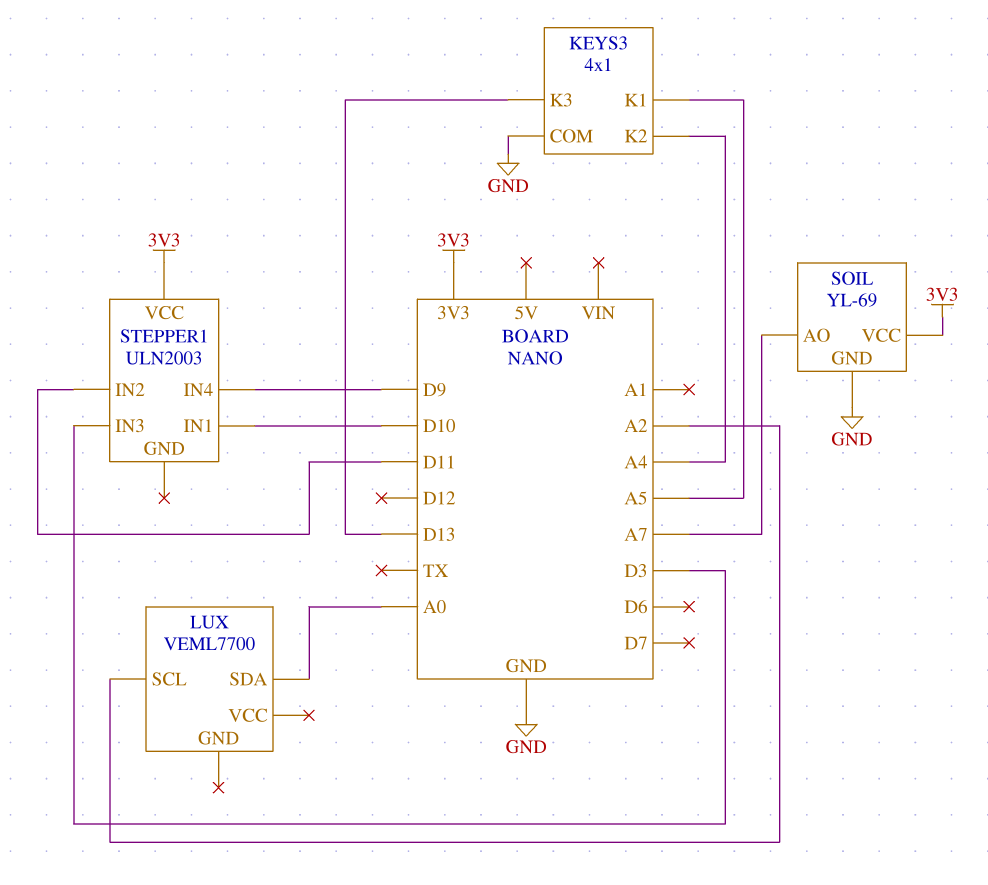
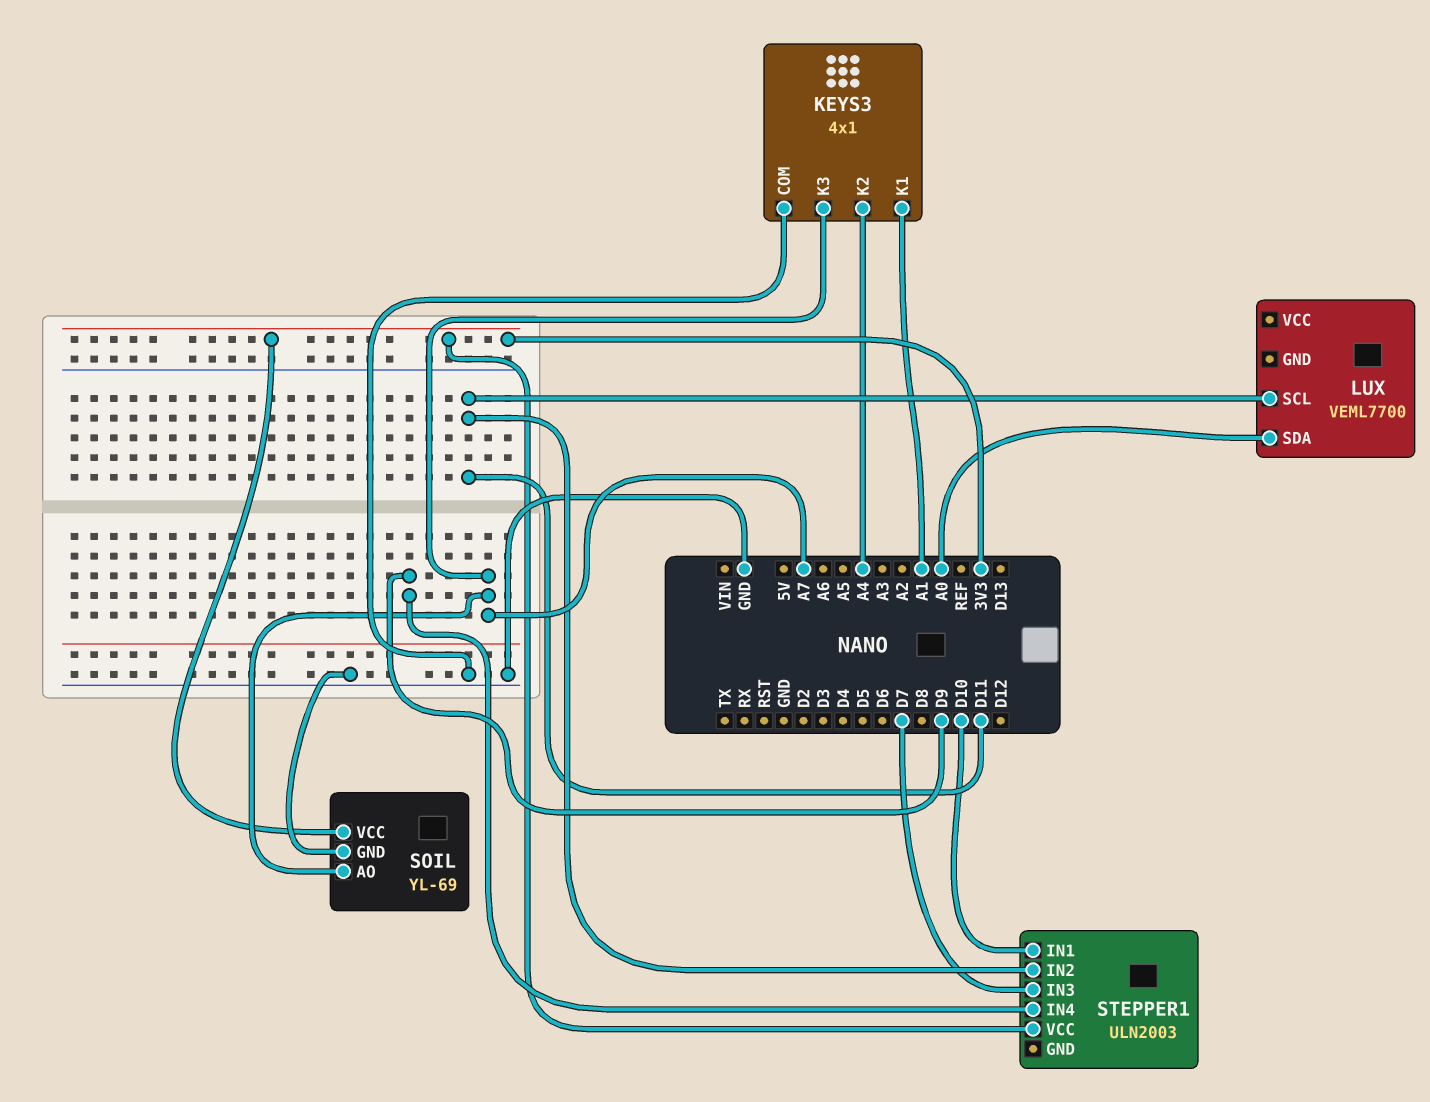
KEYS3 pin K1: A5 -> A1
KEYS3 pin K3: D13 -> A7
LUX pin SCL: A2 -> D11
STEPPER1 pin IN3: D3 -> D7

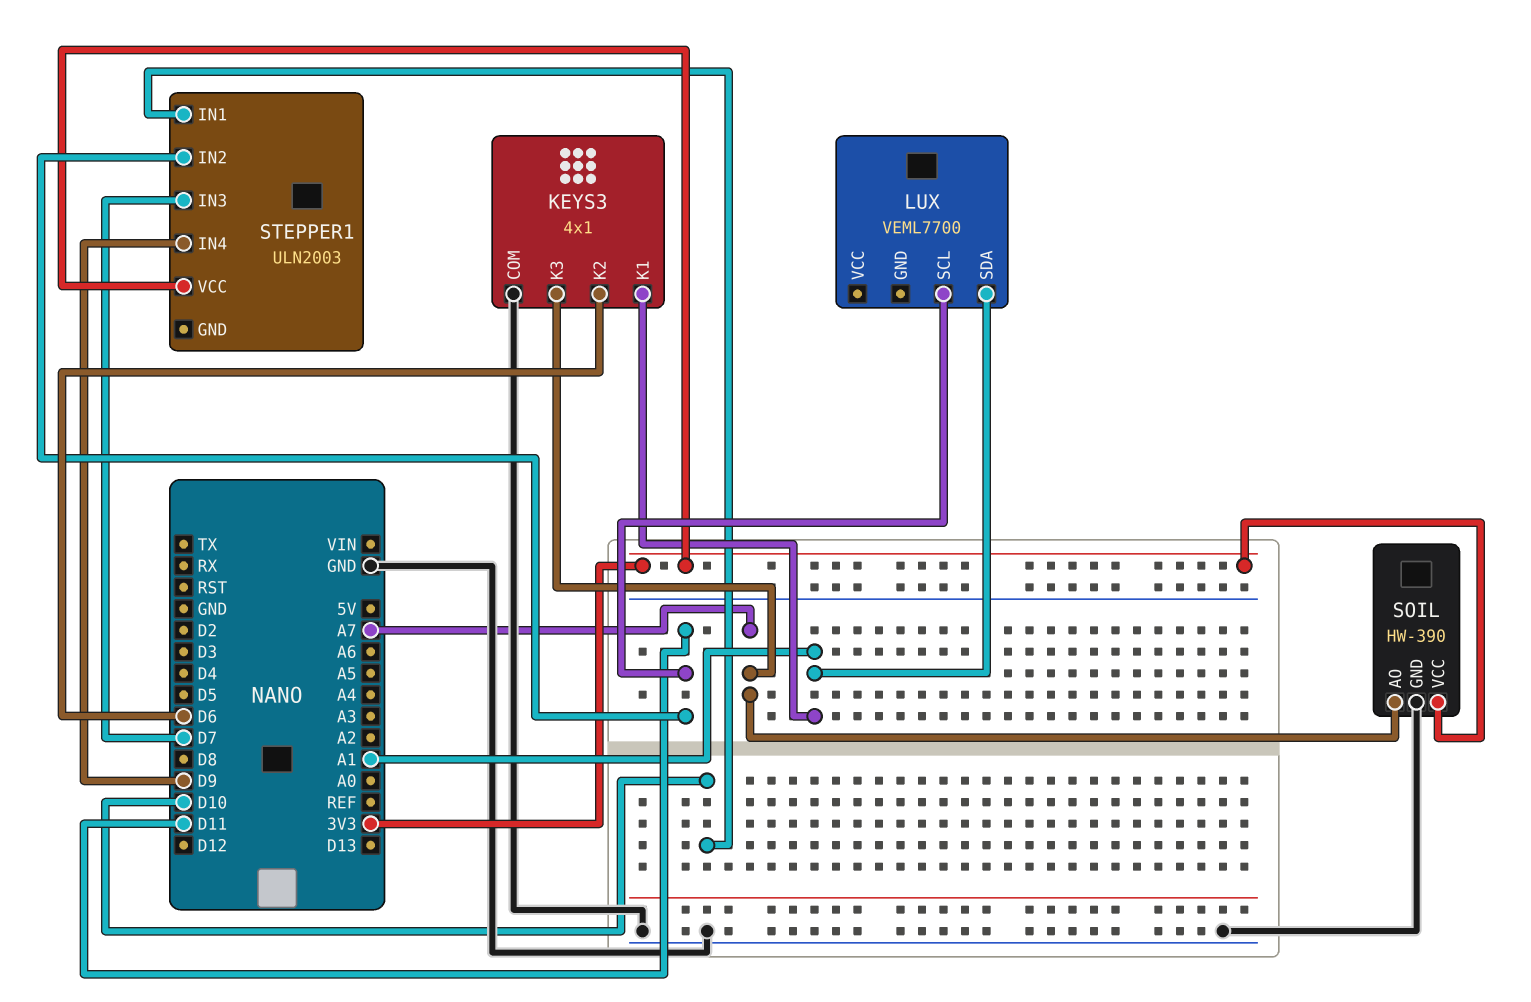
KEYS3 pin K2: A4 -> D6
LUX pin SDA: A0 -> A1
SOIL: YL-69 -> HW-390

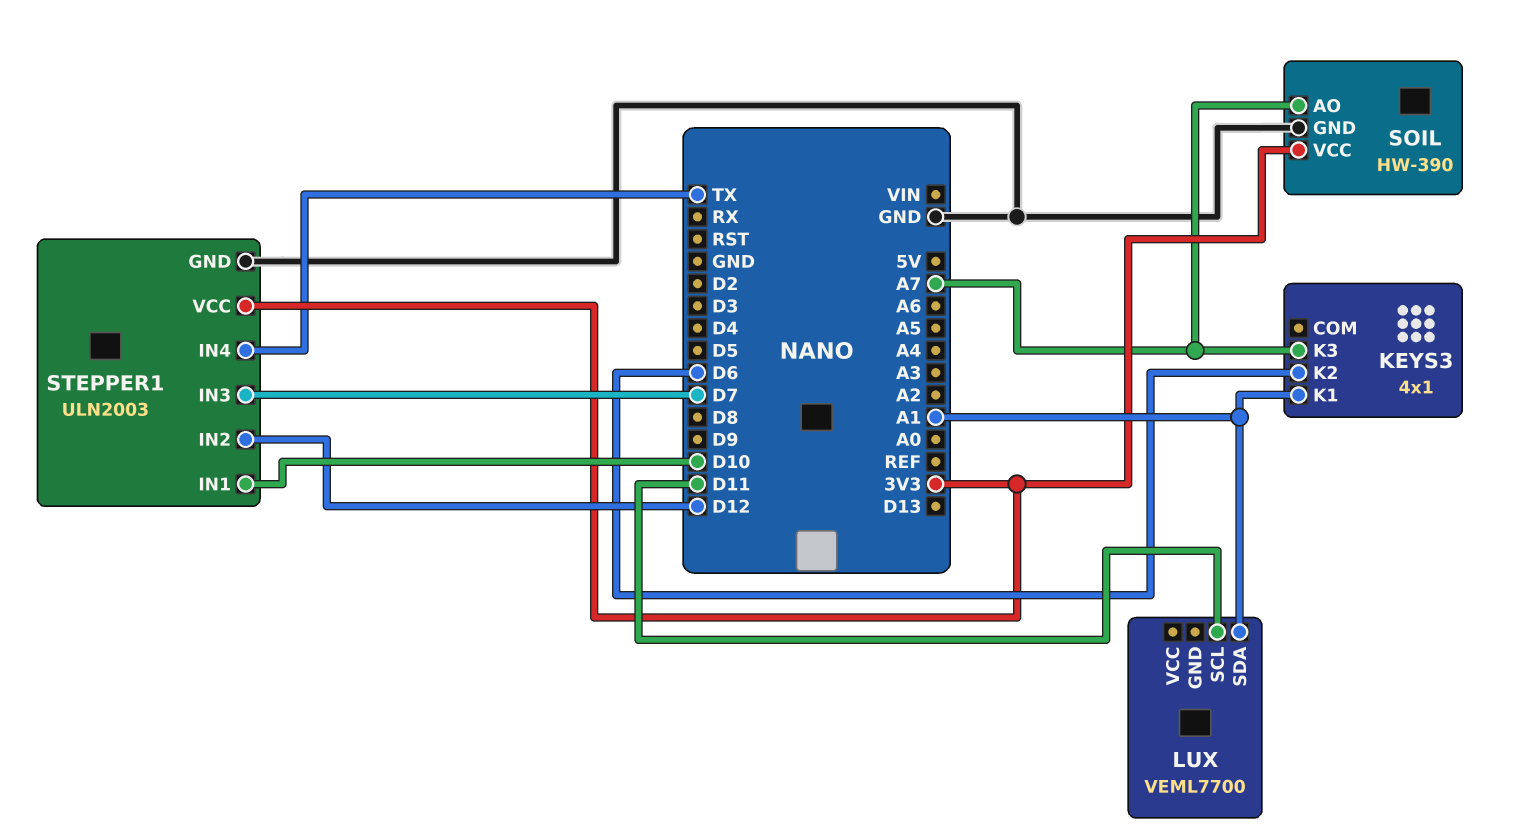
KEYS3 pin COM: GND -> none
STEPPER1 pin GND: none -> GND
STEPPER1 pin IN2: D11 -> D12
STEPPER1 pin IN4: D9 -> TX

